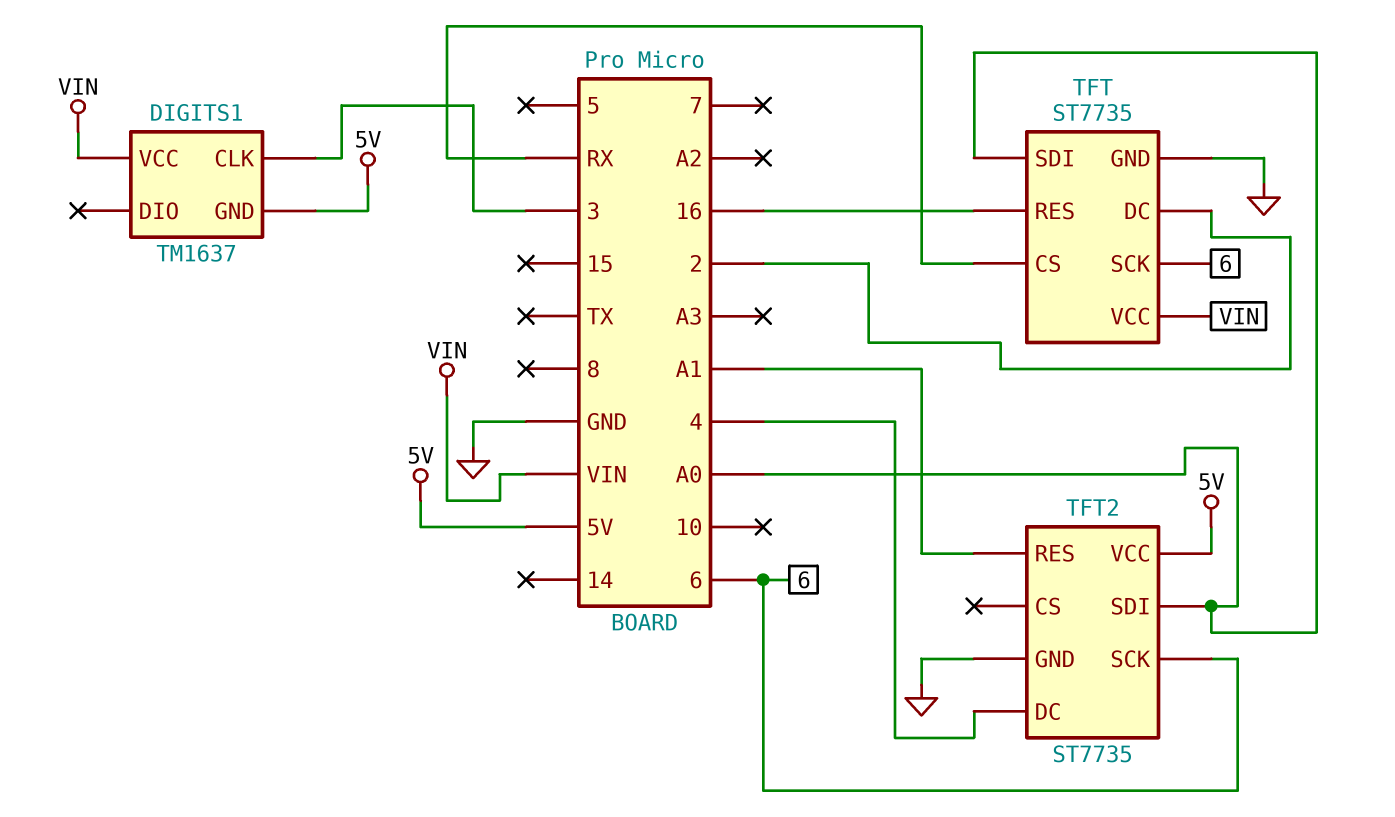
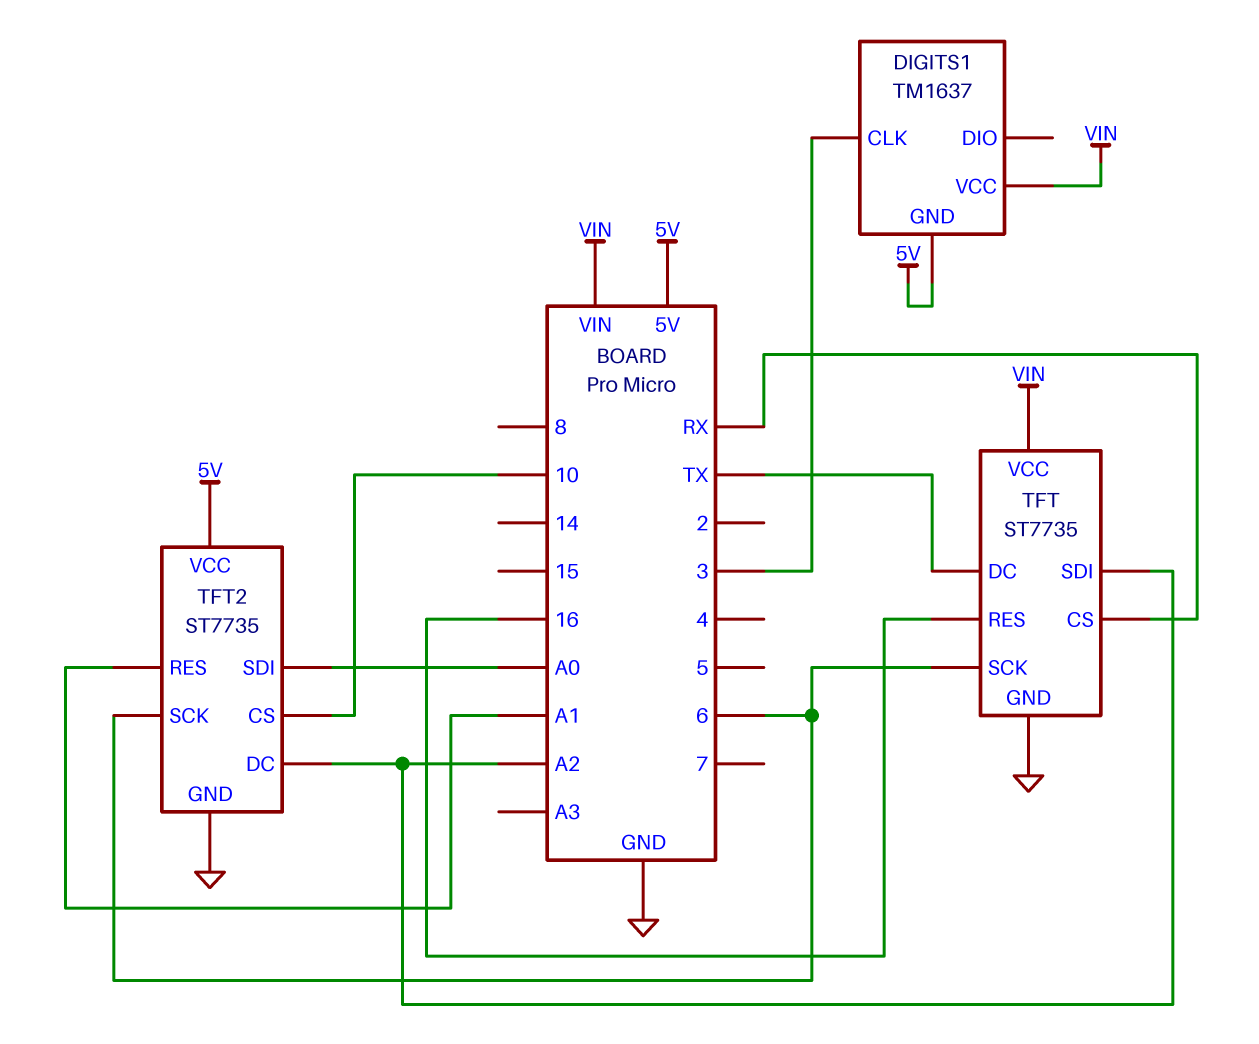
TFT pin DC: 2 -> TX
TFT pin SDI: A0 -> A2
TFT2 pin CS: none -> 10
TFT2 pin DC: 4 -> A2

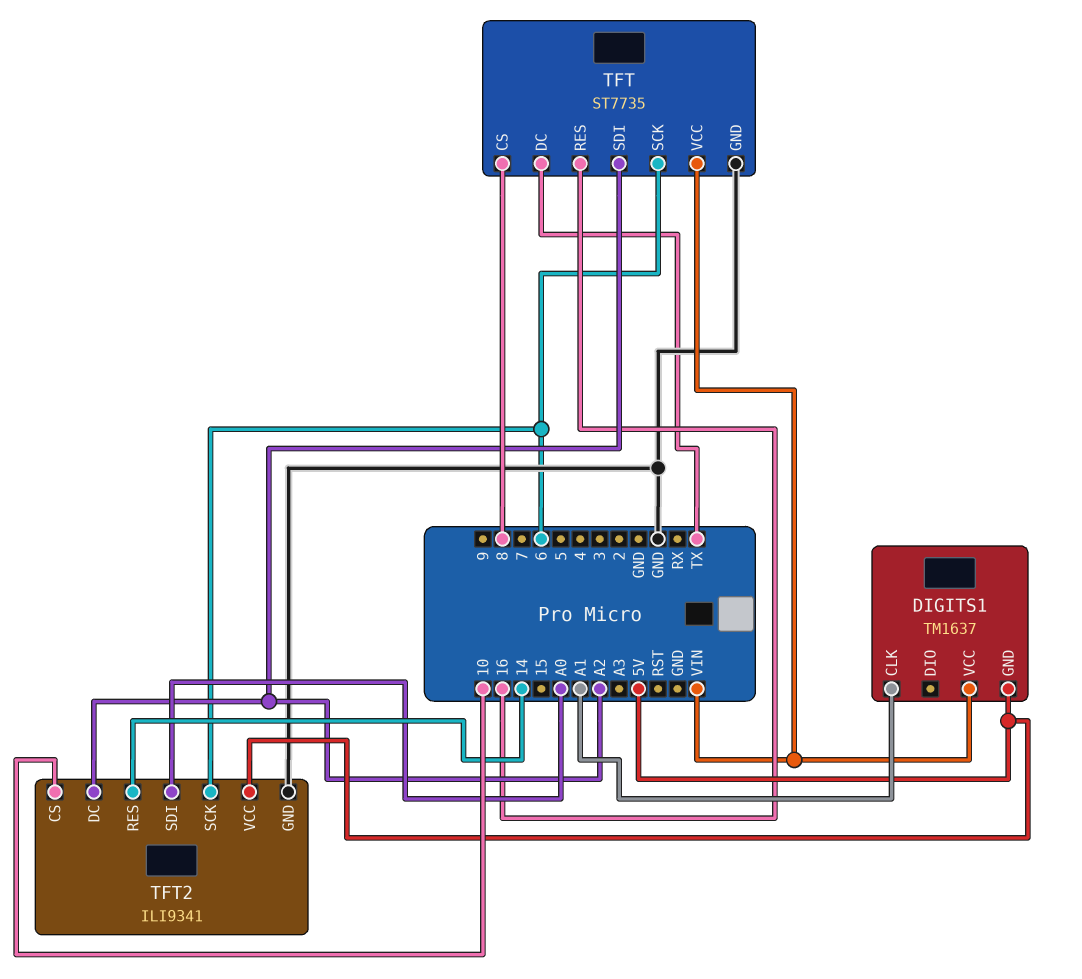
DIGITS1 pin CLK: 3 -> A1
TFT pin CS: RX -> 8
TFT2: ST7735 -> ILI9341
TFT2 pin RES: A1 -> 14

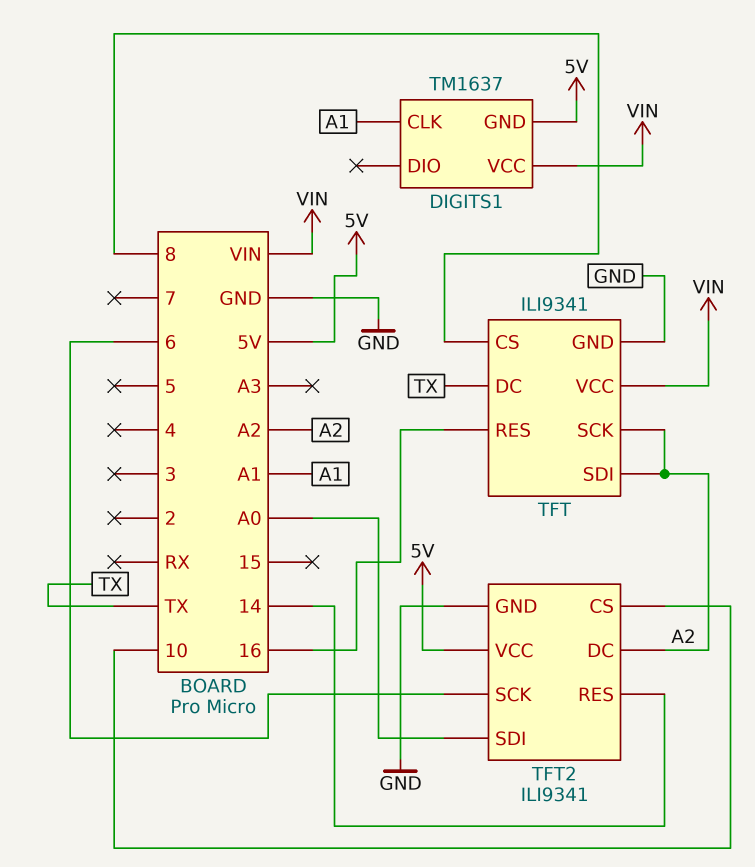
TFT: ST7735 -> ILI9341
TFT pin SCK: 6 -> A2

